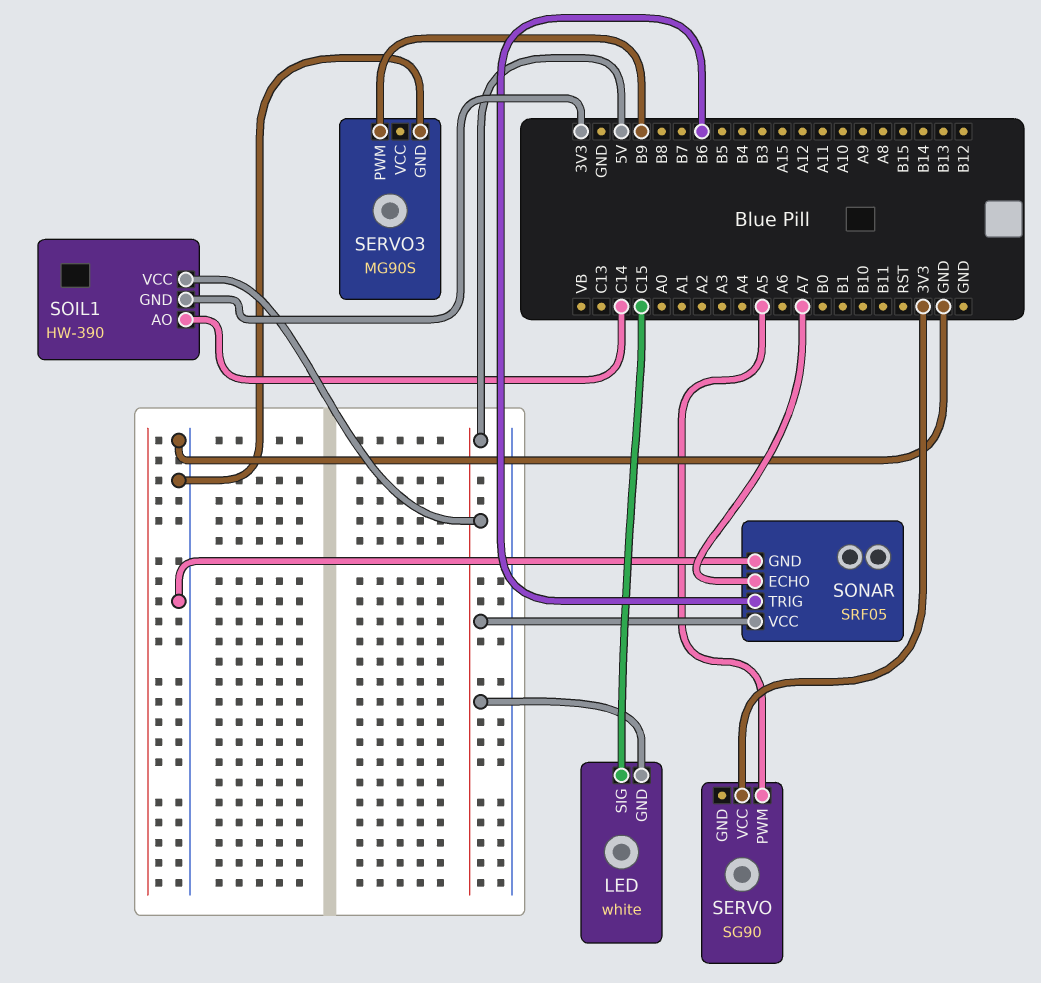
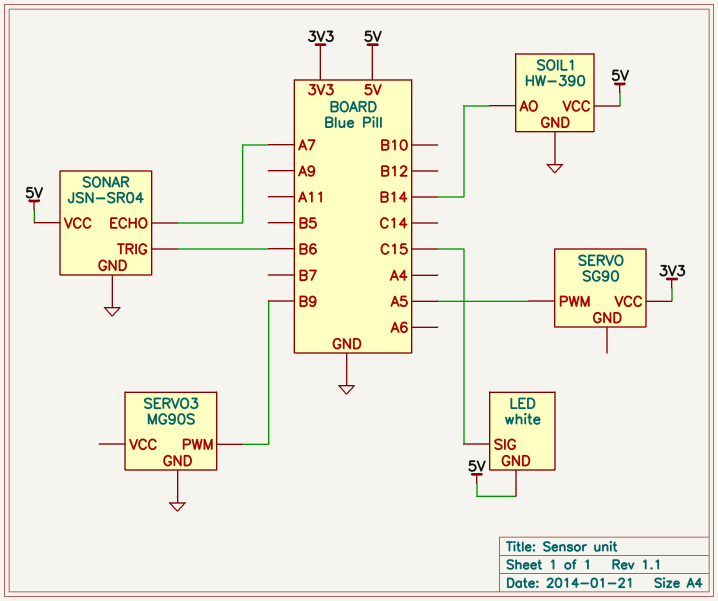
SOIL1 pin AO: C14 -> B14
SOIL1 pin GND: 3V3 -> GND
SONAR: SRF05 -> JSN-SR04

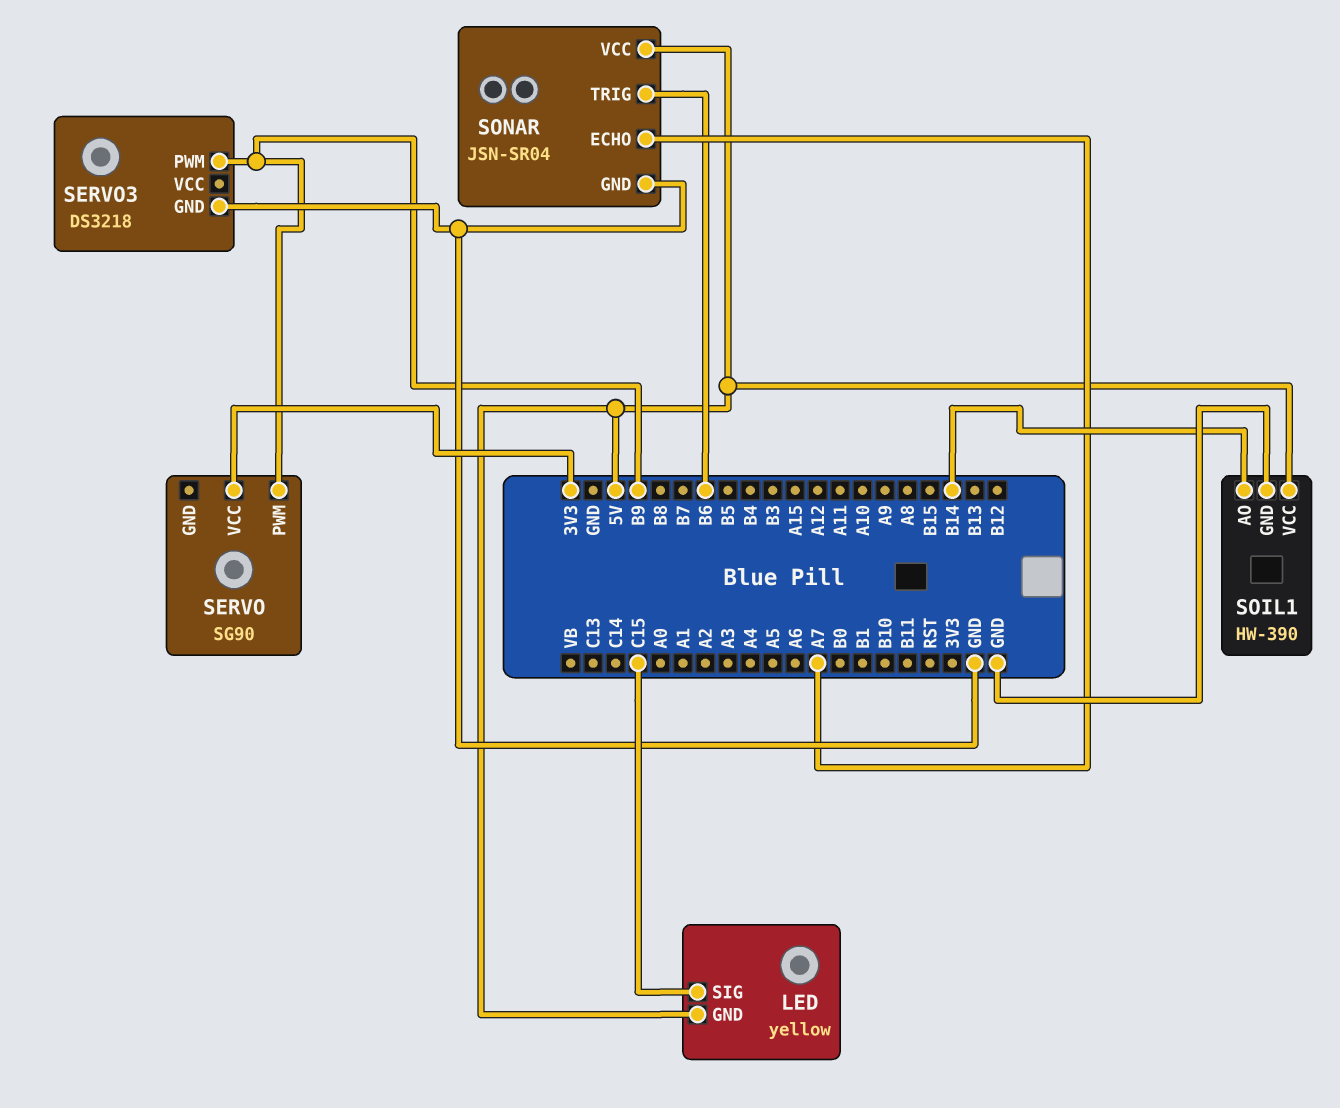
LED: white -> yellow
SERVO pin PWM: A5 -> B9
SERVO3: MG90S -> DS3218

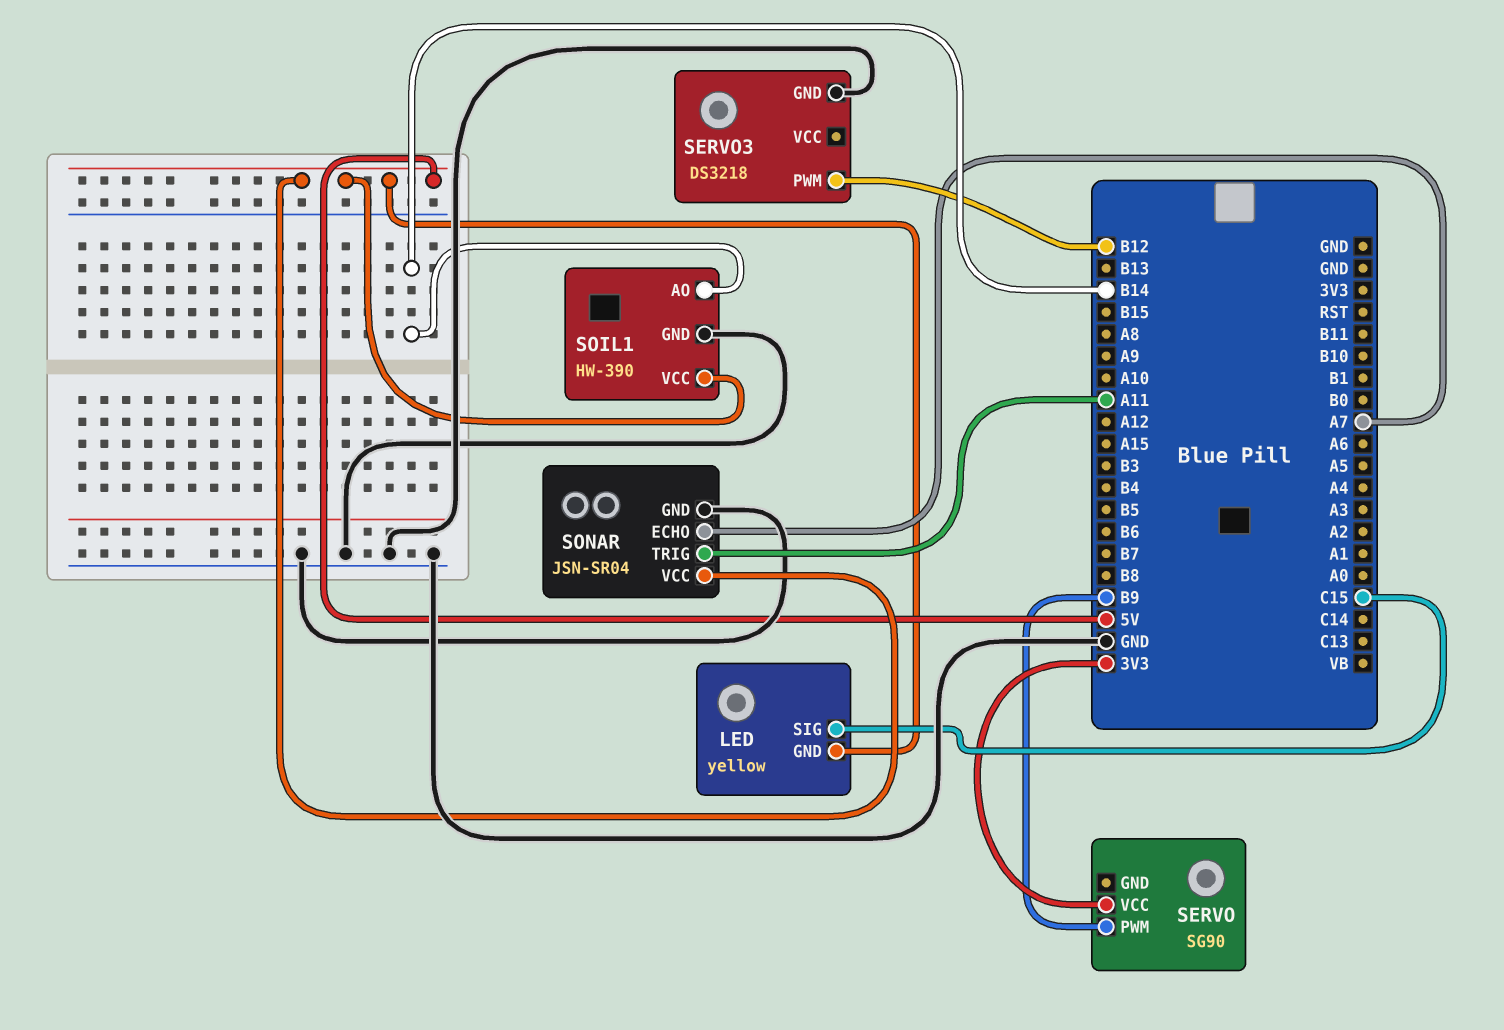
SERVO3 pin PWM: B9 -> B12
SONAR pin TRIG: B6 -> A11

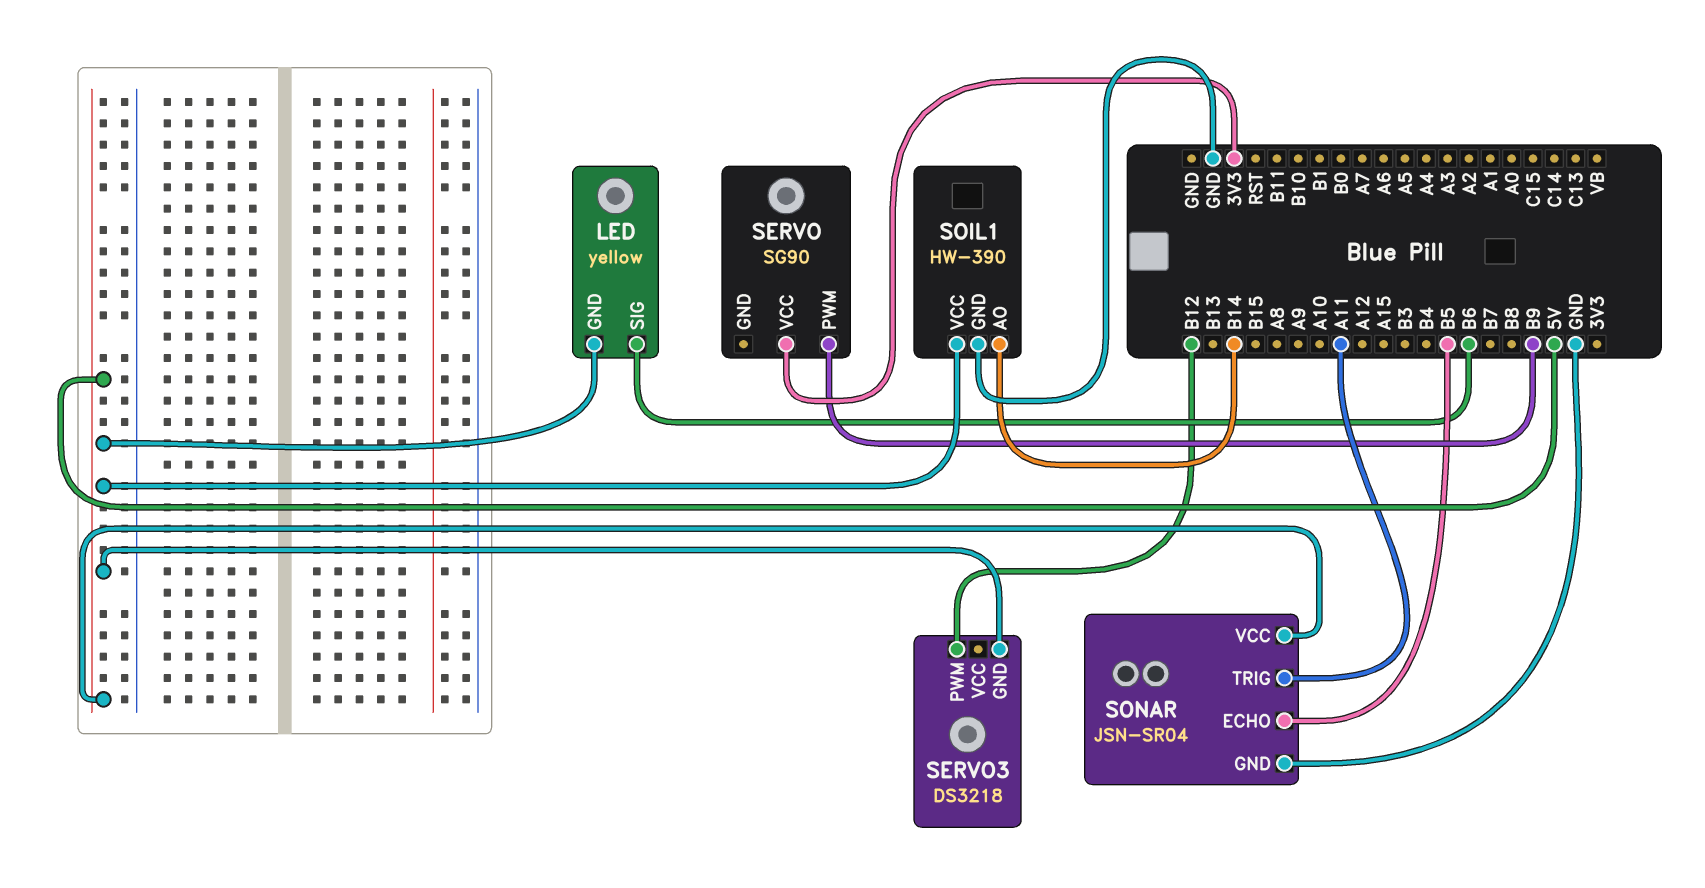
LED pin SIG: C15 -> B6
SERVO3 pin GND: GND -> 5V
SONAR pin ECHO: A7 -> B5

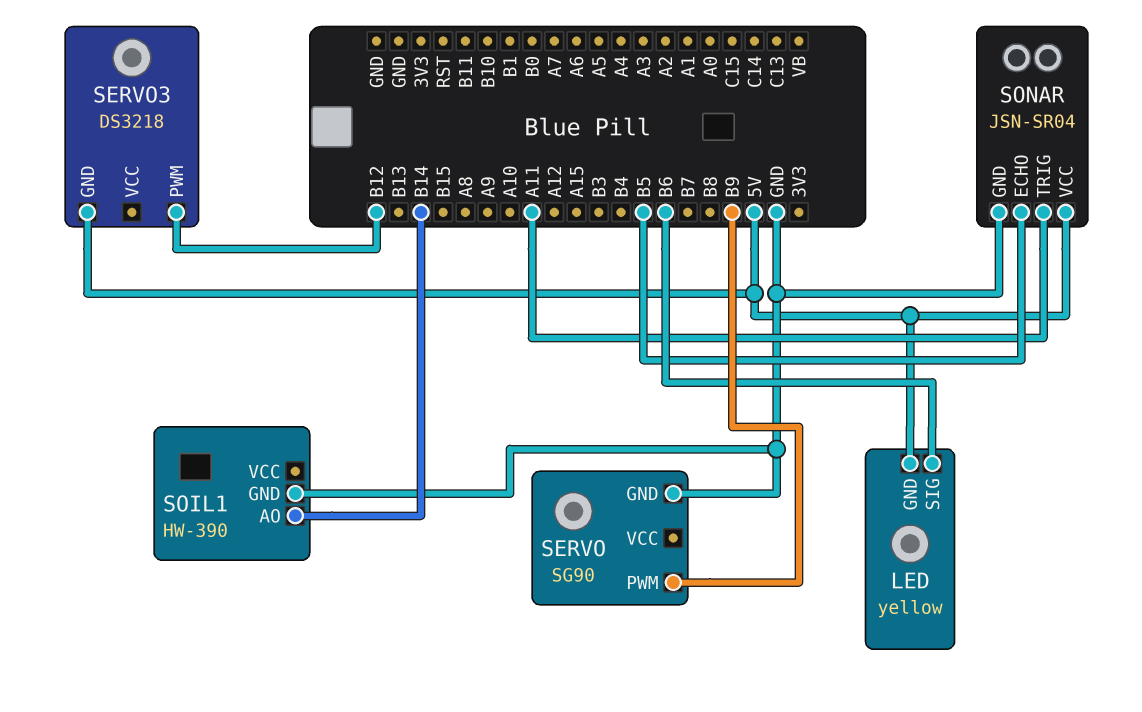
SERVO pin GND: none -> GND
SERVO pin VCC: 3V3 -> none
SOIL1 pin VCC: 5V -> none

